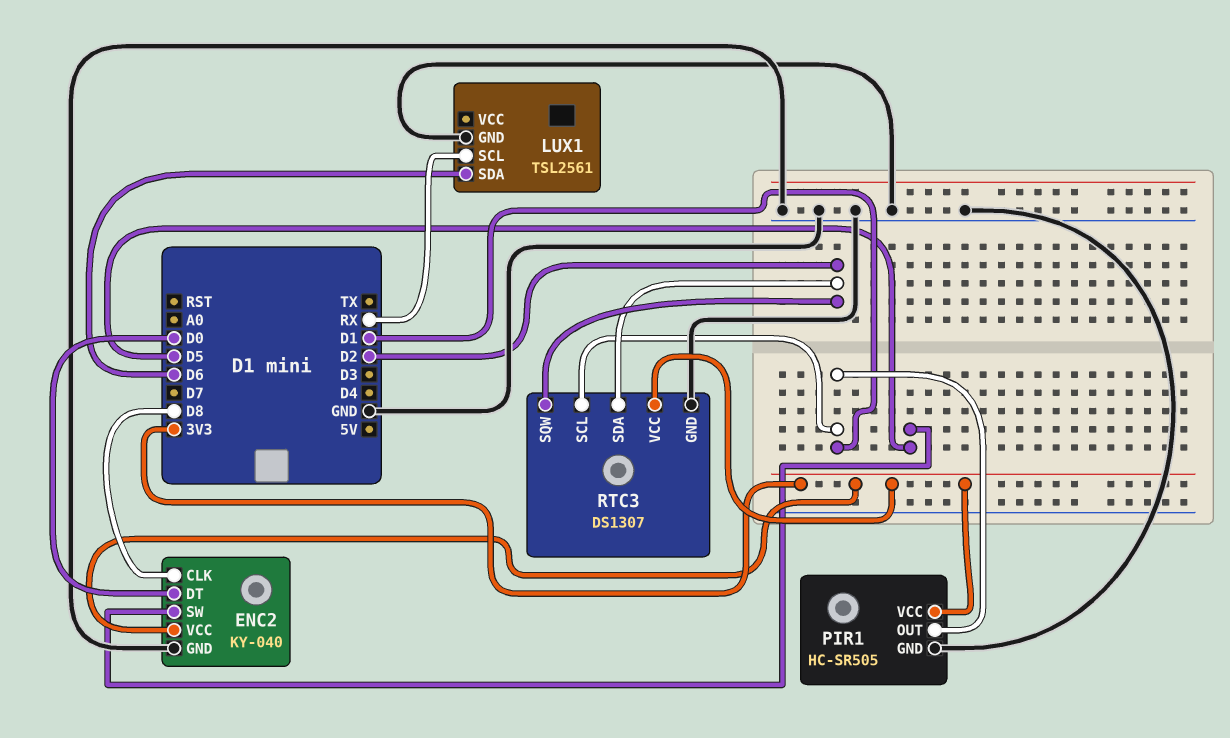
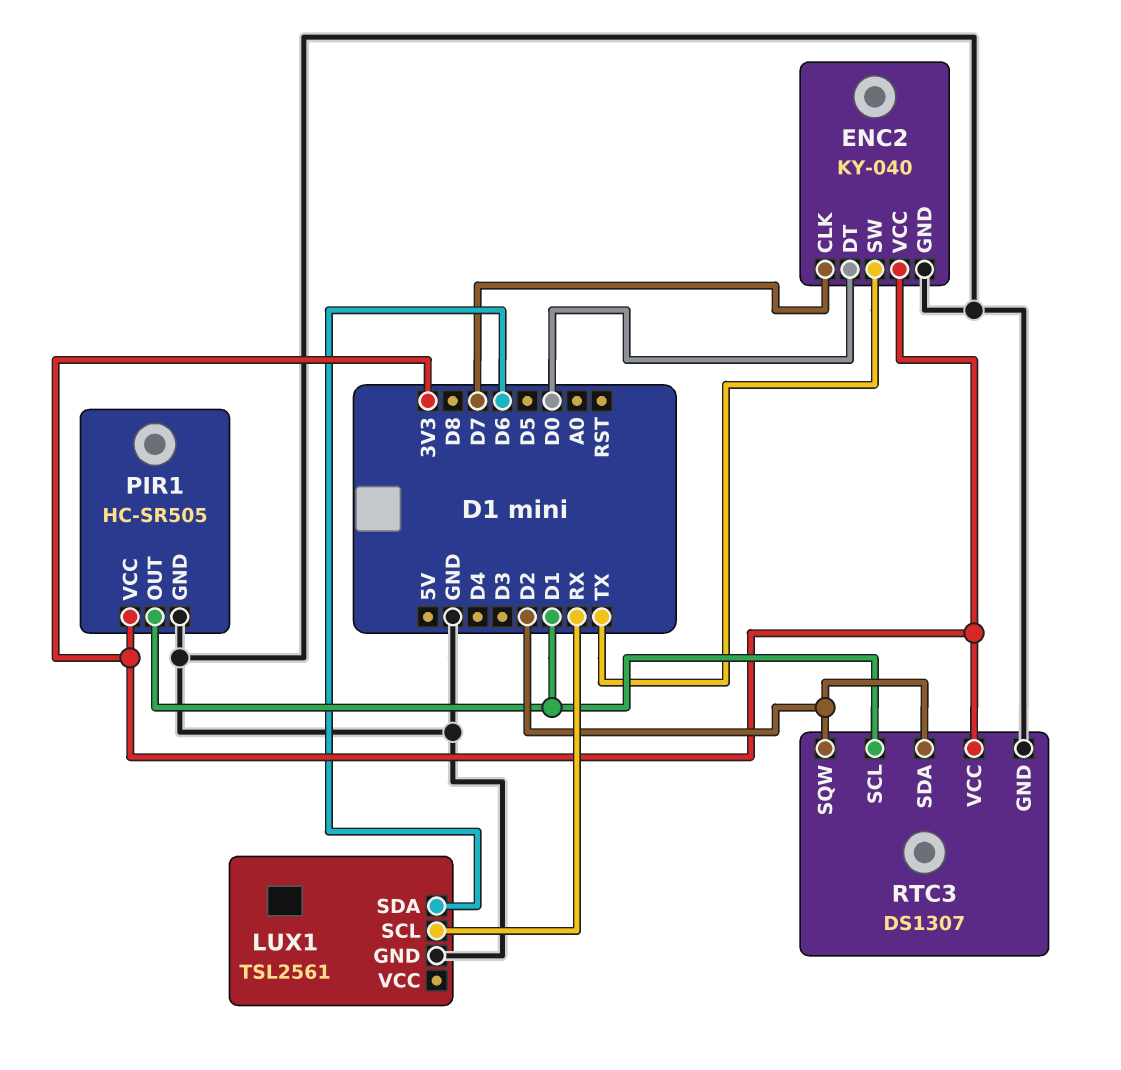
ENC2 pin CLK: D8 -> D7
ENC2 pin SW: D5 -> TX

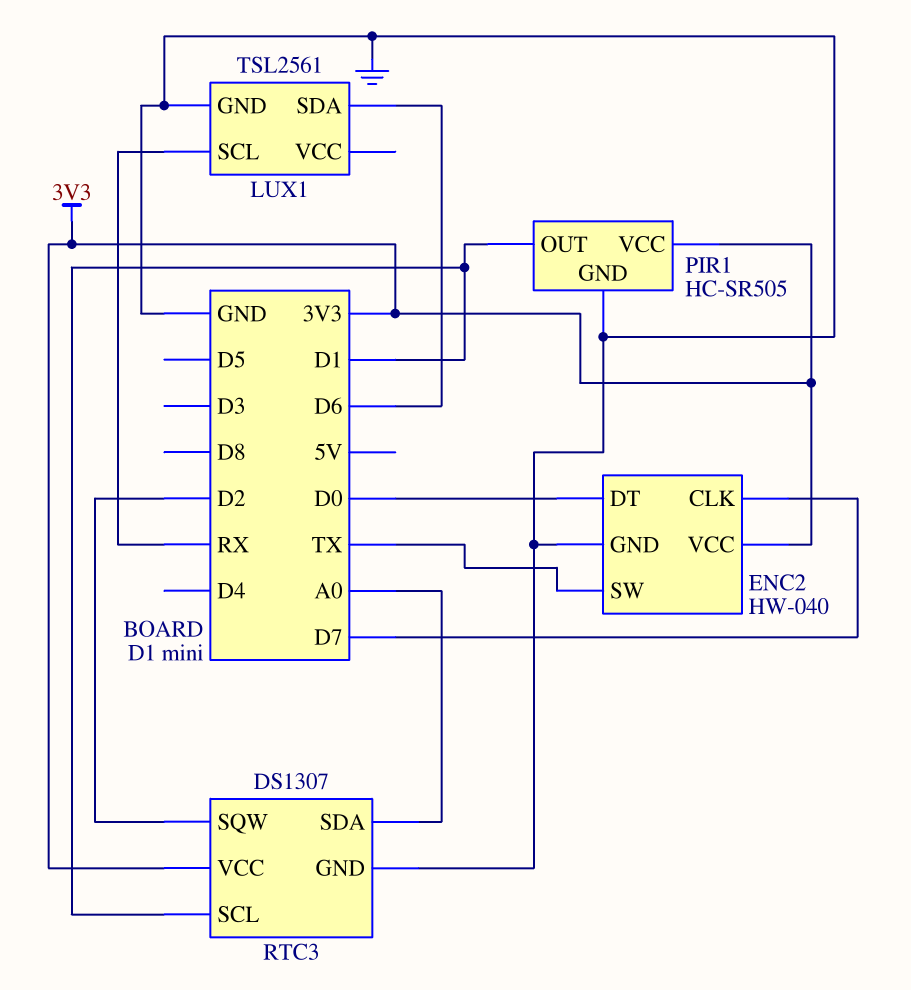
ENC2: KY-040 -> HW-040
RTC3 pin SDA: D2 -> A0

